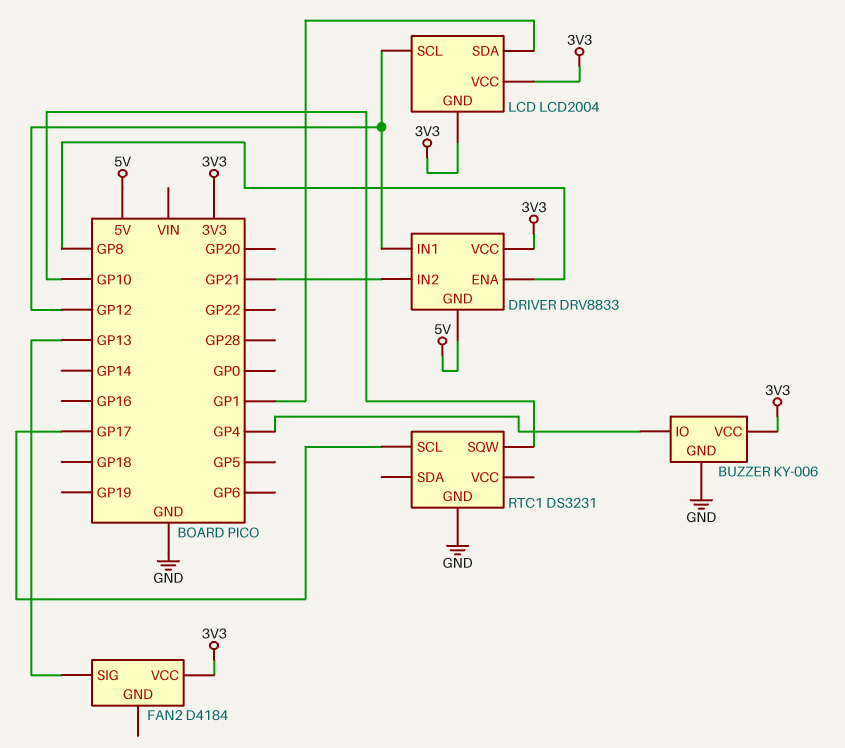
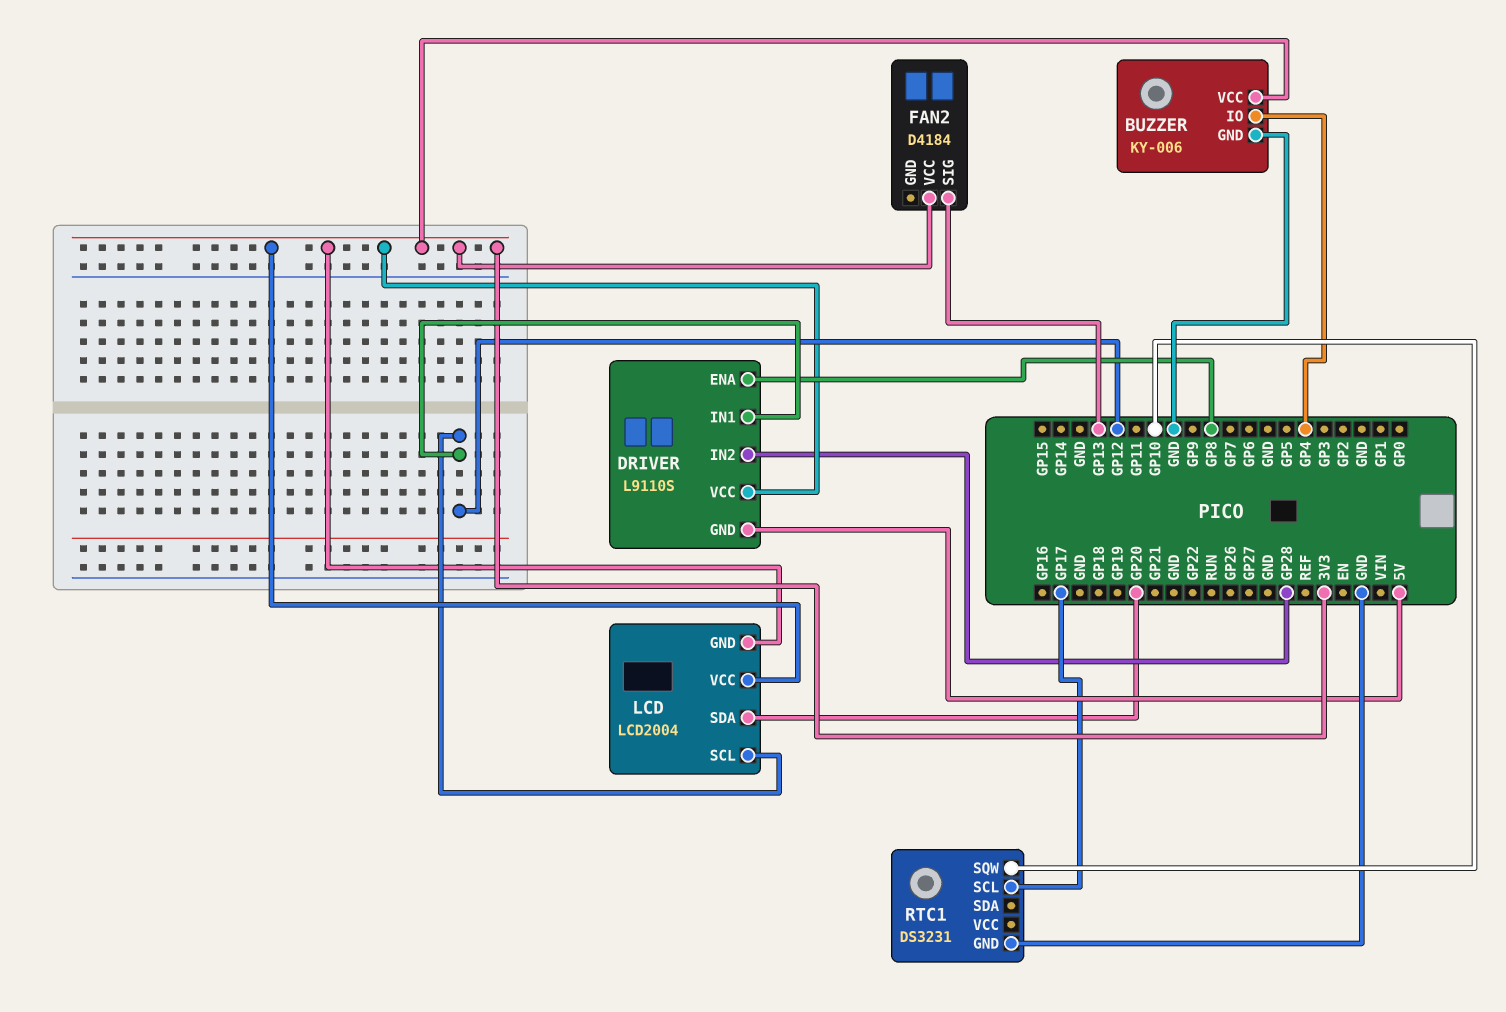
DRIVER: DRV8833 -> L9110S
DRIVER pin IN2: GP21 -> GP28
LCD pin SDA: GP1 -> GP20

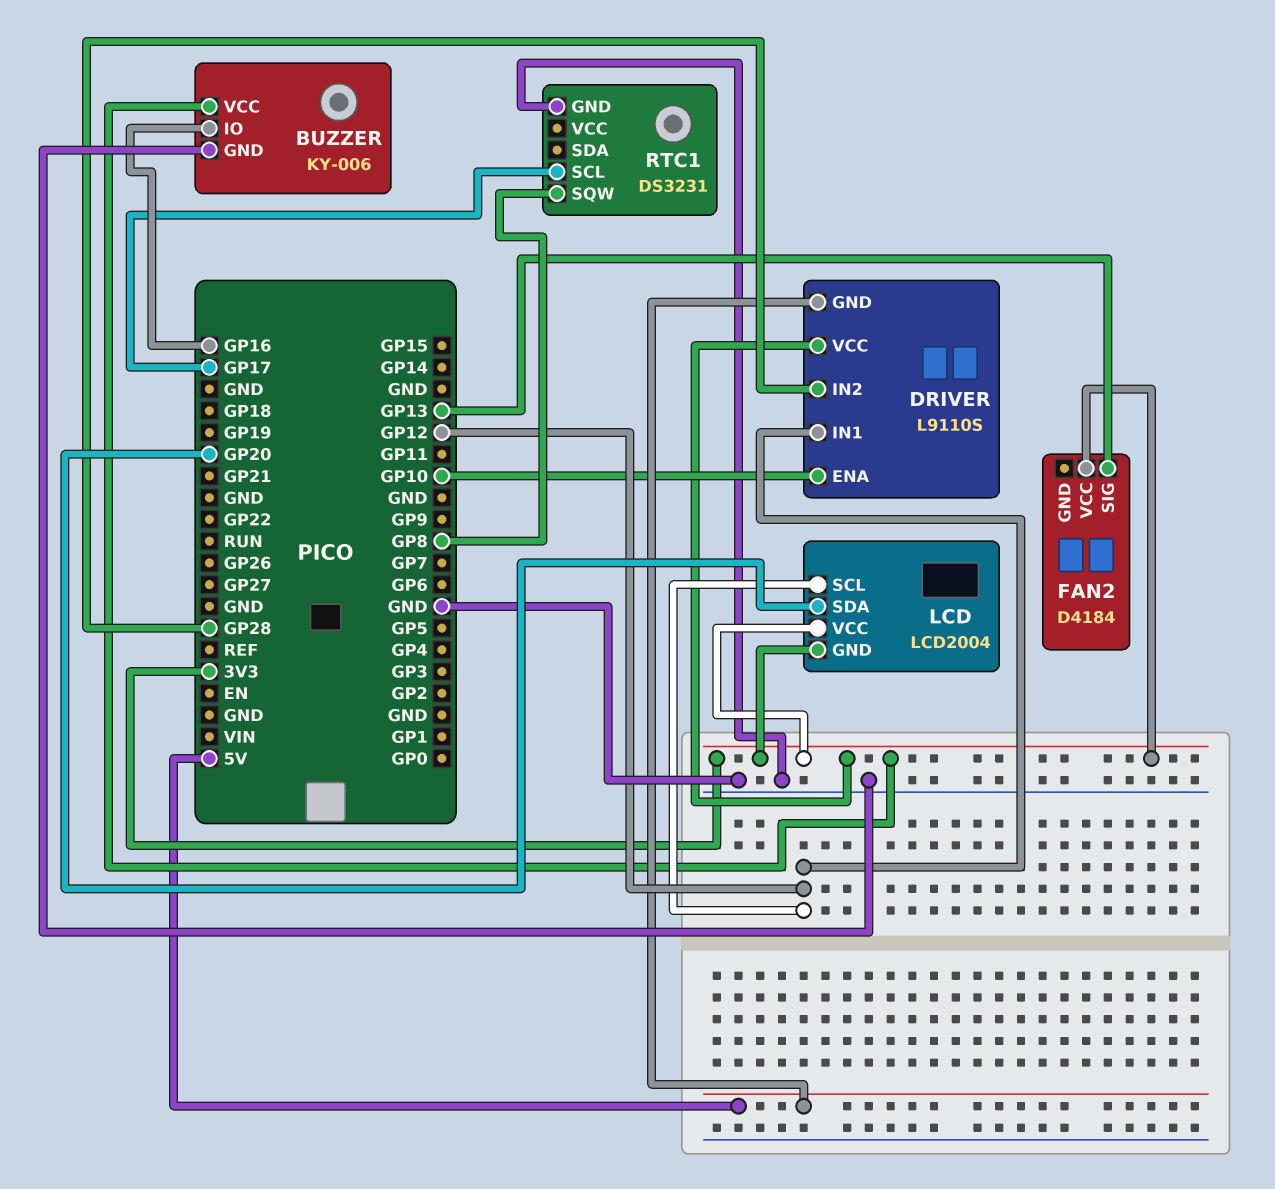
BUZZER pin IO: GP4 -> GP16
DRIVER pin ENA: GP8 -> GP10
RTC1 pin SQW: GP10 -> GP8

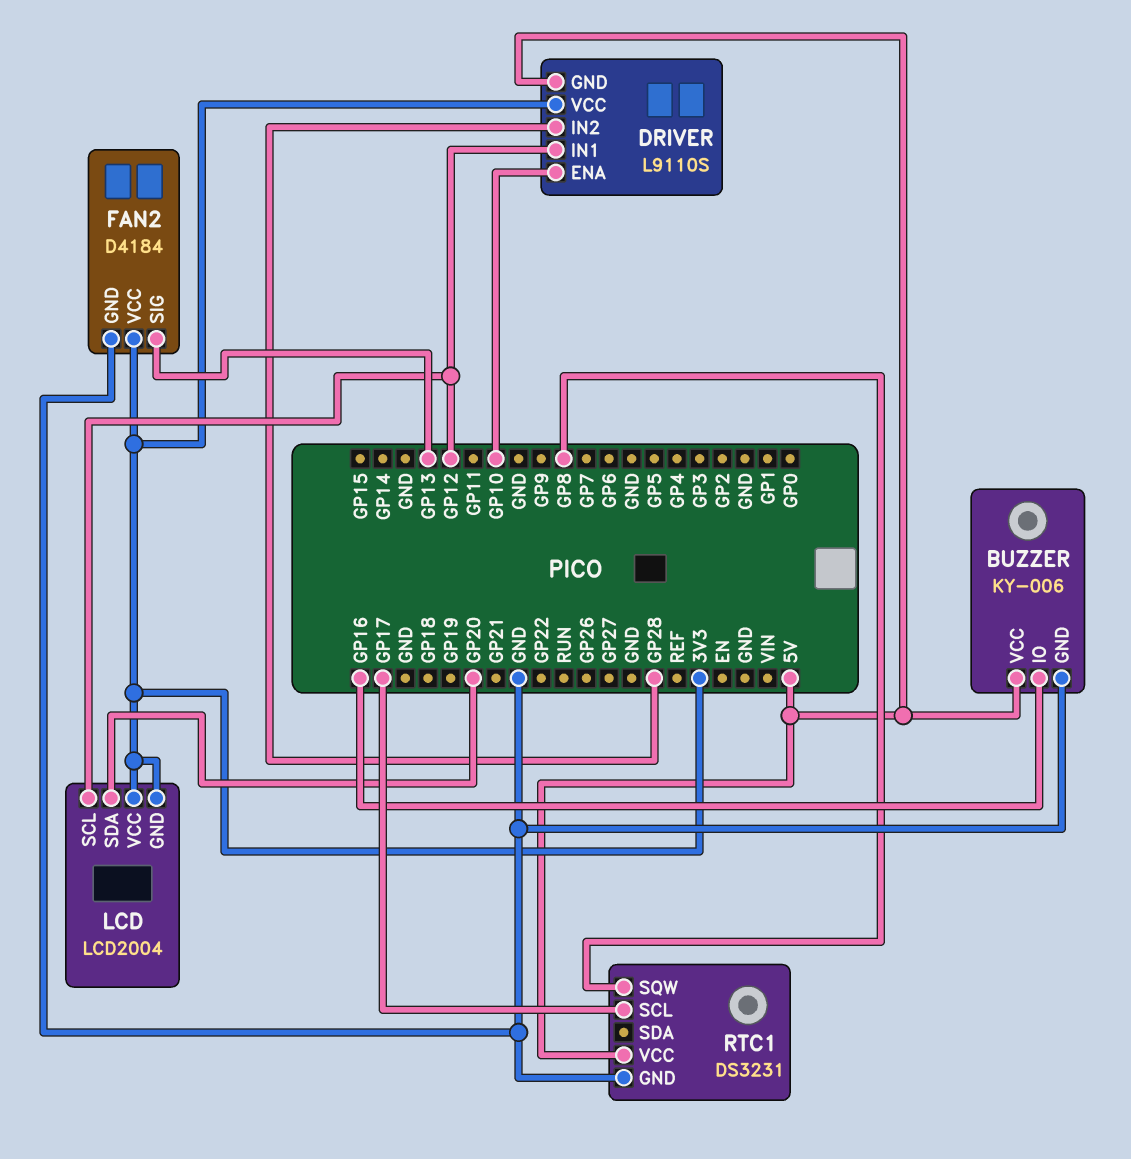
BUZZER pin VCC: 3V3 -> 5V
FAN2 pin GND: none -> GND
RTC1 pin VCC: none -> 5V

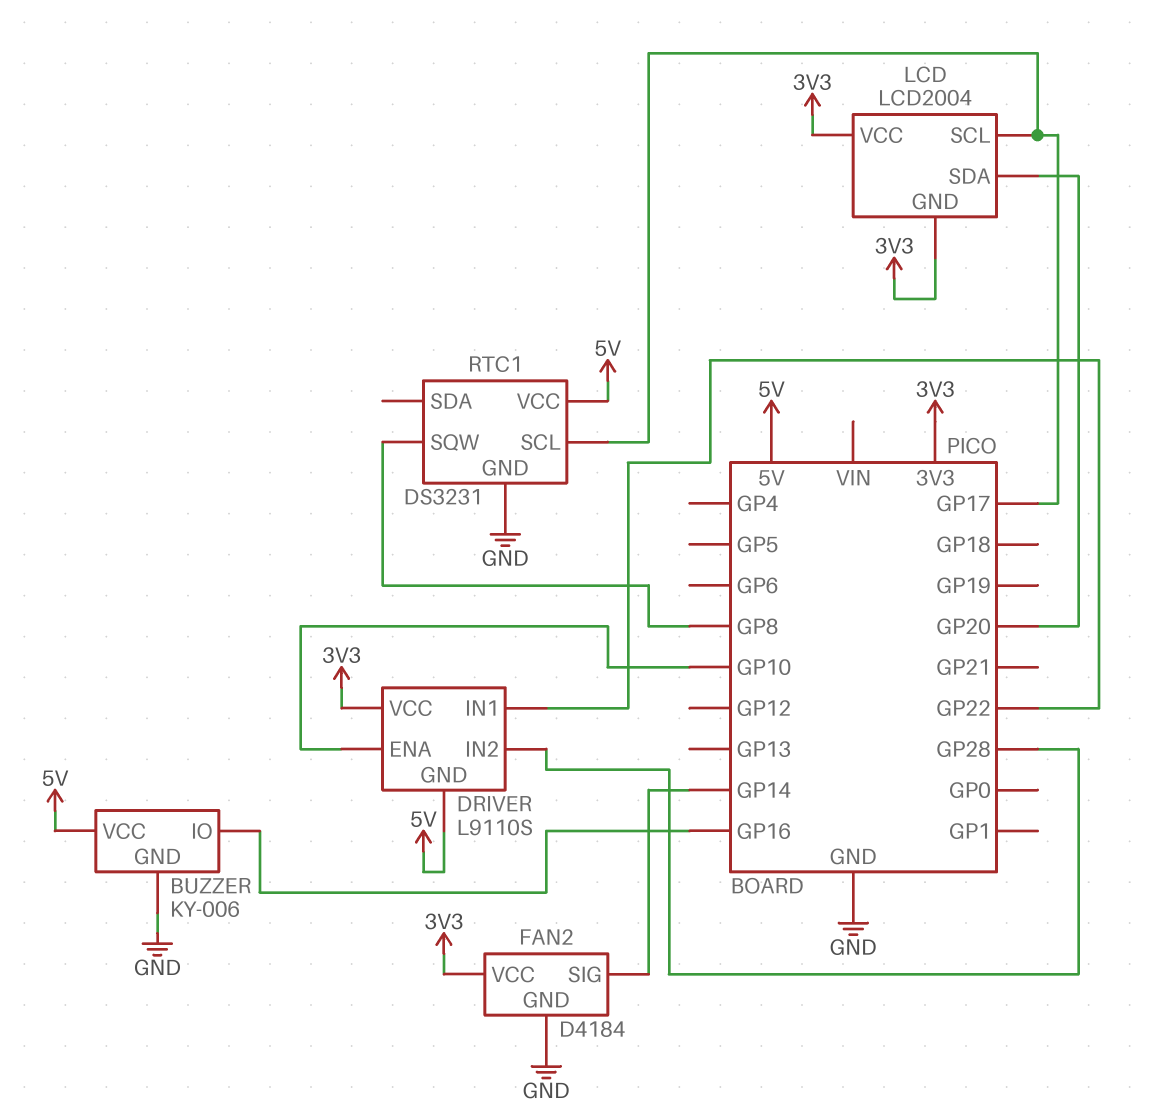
DRIVER pin IN1: GP12 -> GP22
FAN2 pin SIG: GP13 -> GP14
LCD pin SCL: GP12 -> GP17

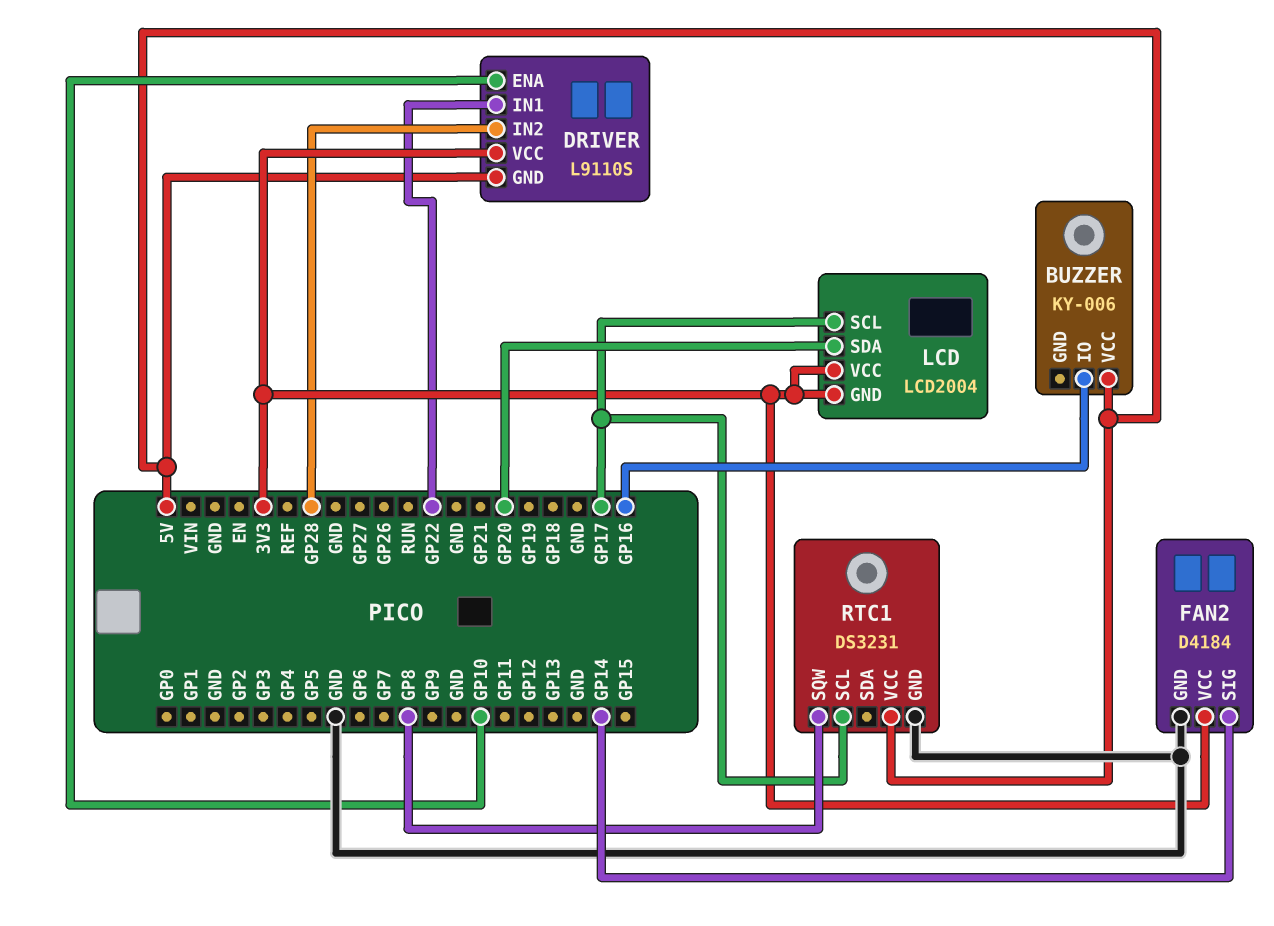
BUZZER pin GND: GND -> none

